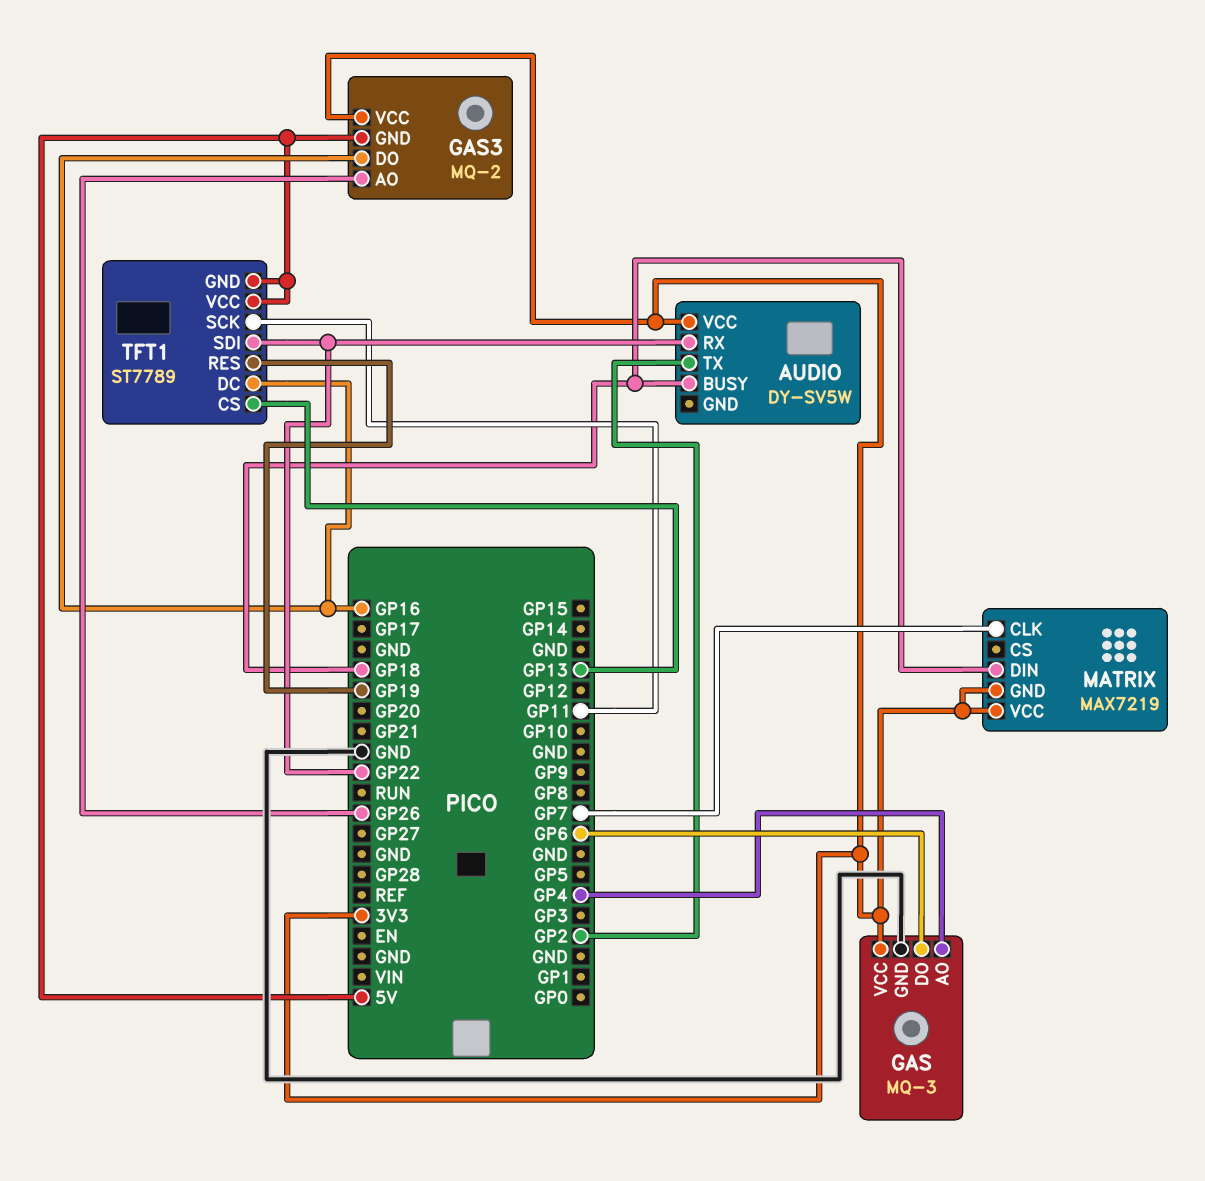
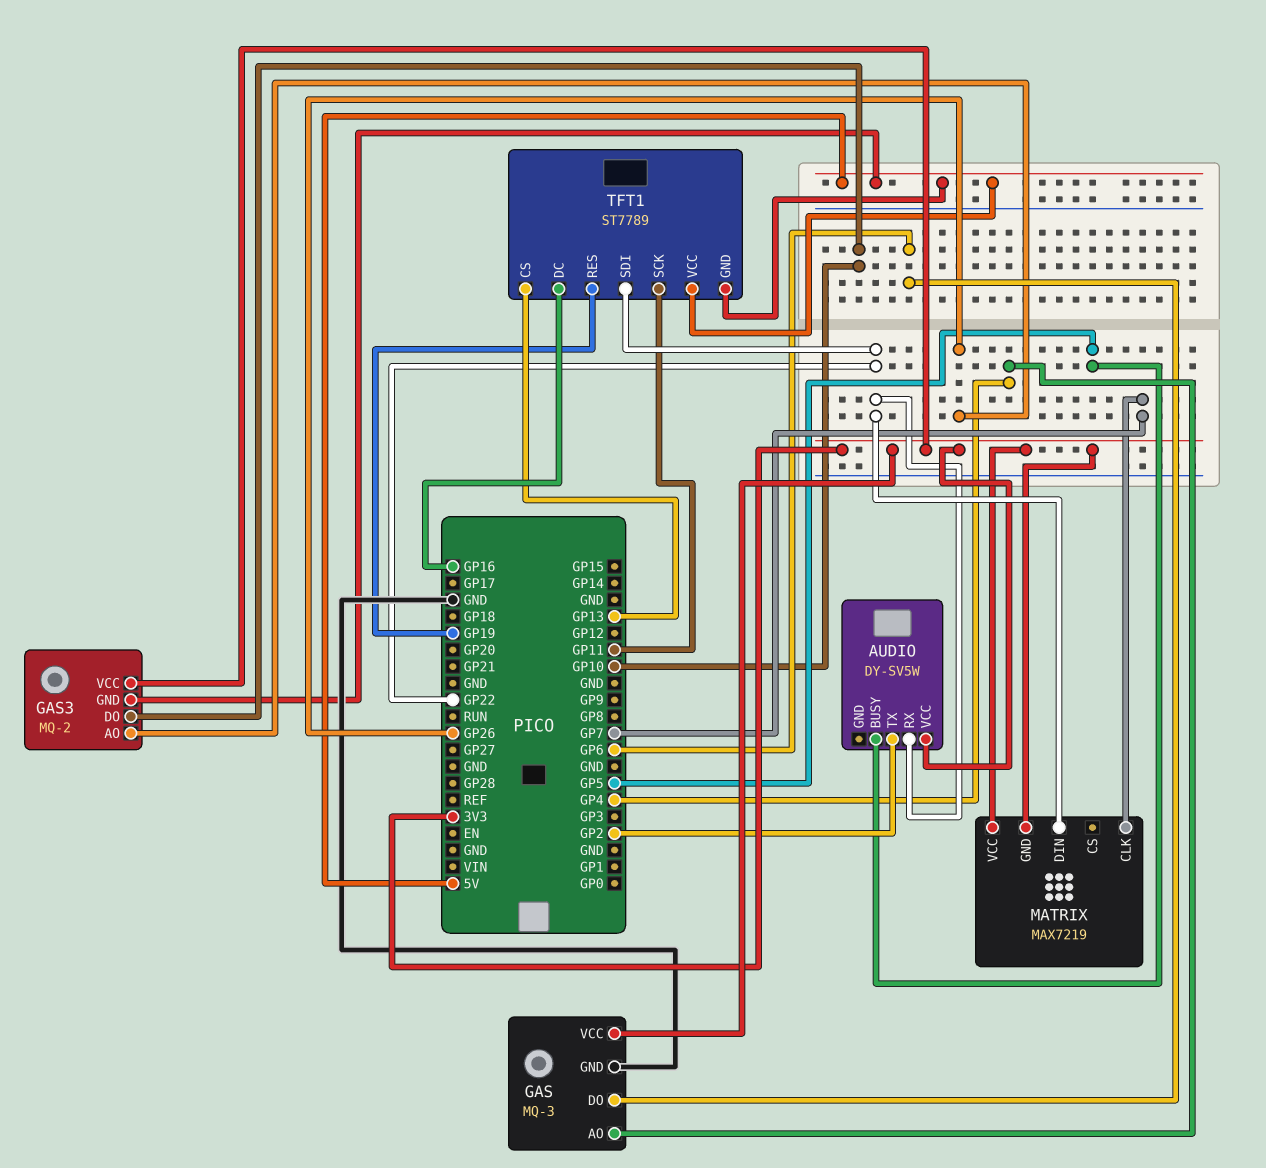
AUDIO pin BUSY: GP18 -> GP5
GAS3 pin DO: GP16 -> GP10
MATRIX pin DIN: GP18 -> GP22

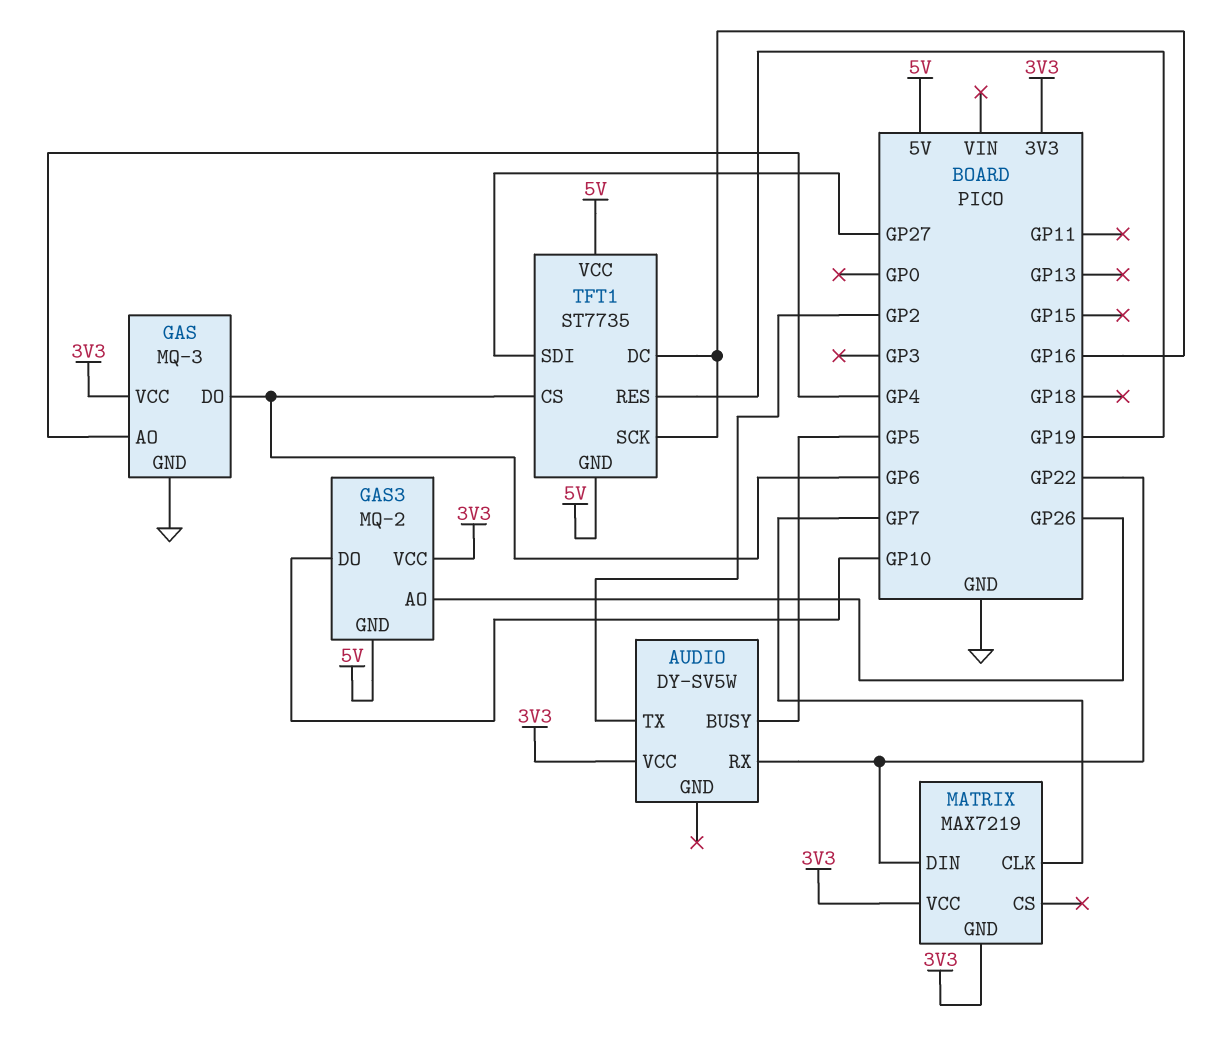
TFT1: ST7789 -> ST7735
TFT1 pin CS: GP13 -> GP6
TFT1 pin SCK: GP11 -> GP16
TFT1 pin SDI: GP22 -> GP27

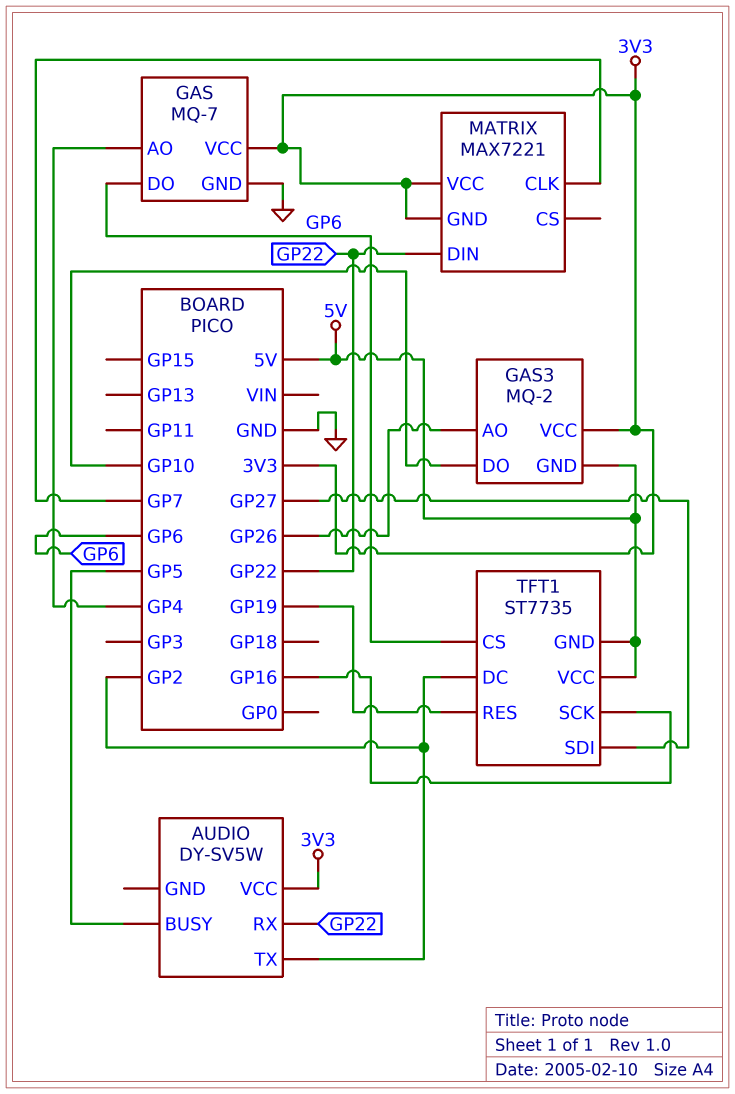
GAS: MQ-3 -> MQ-7
MATRIX: MAX7219 -> MAX7221
TFT1 pin DC: GP16 -> GP2

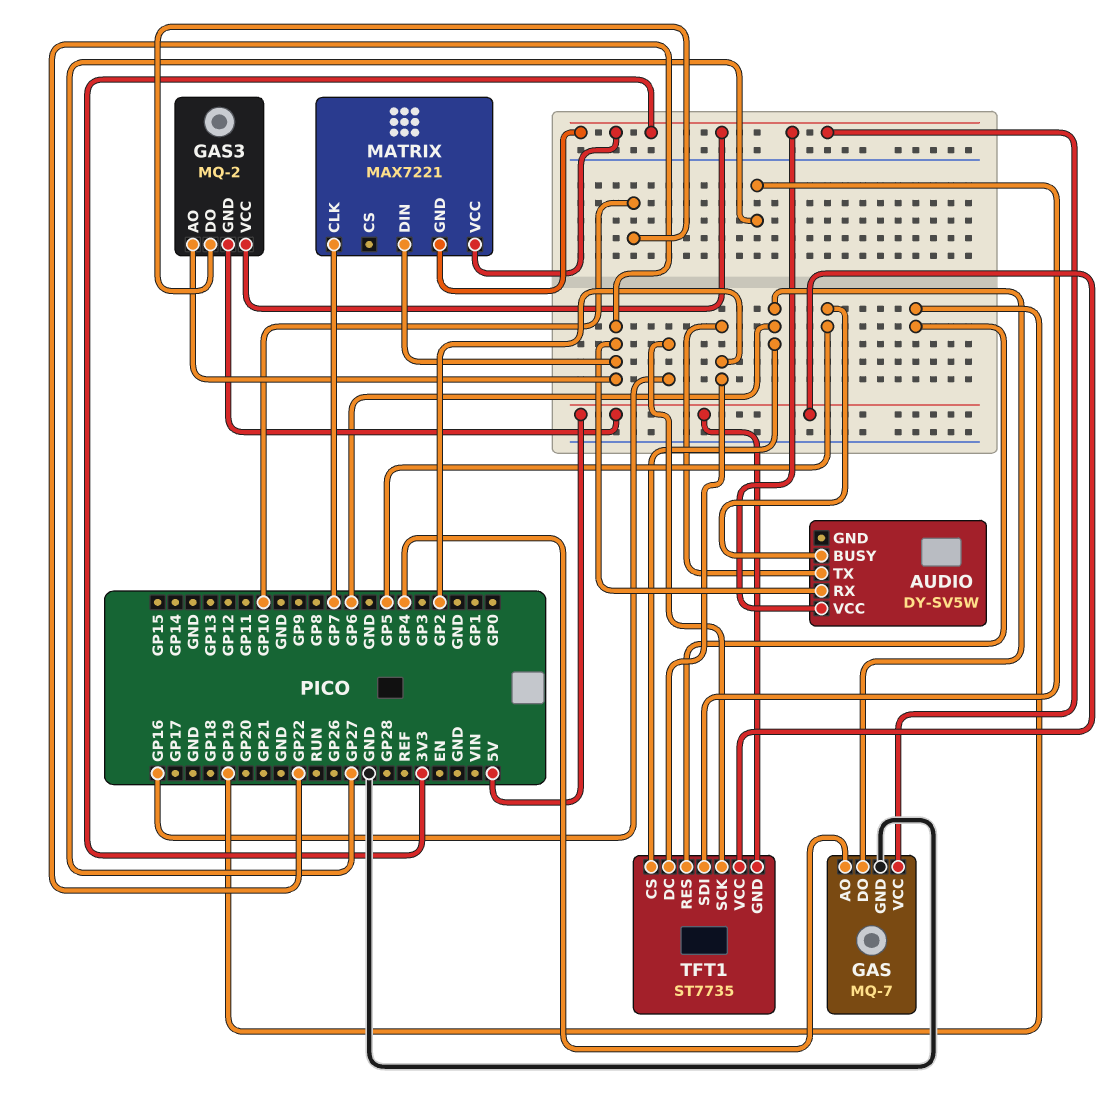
GAS3 pin AO: GP26 -> GP22

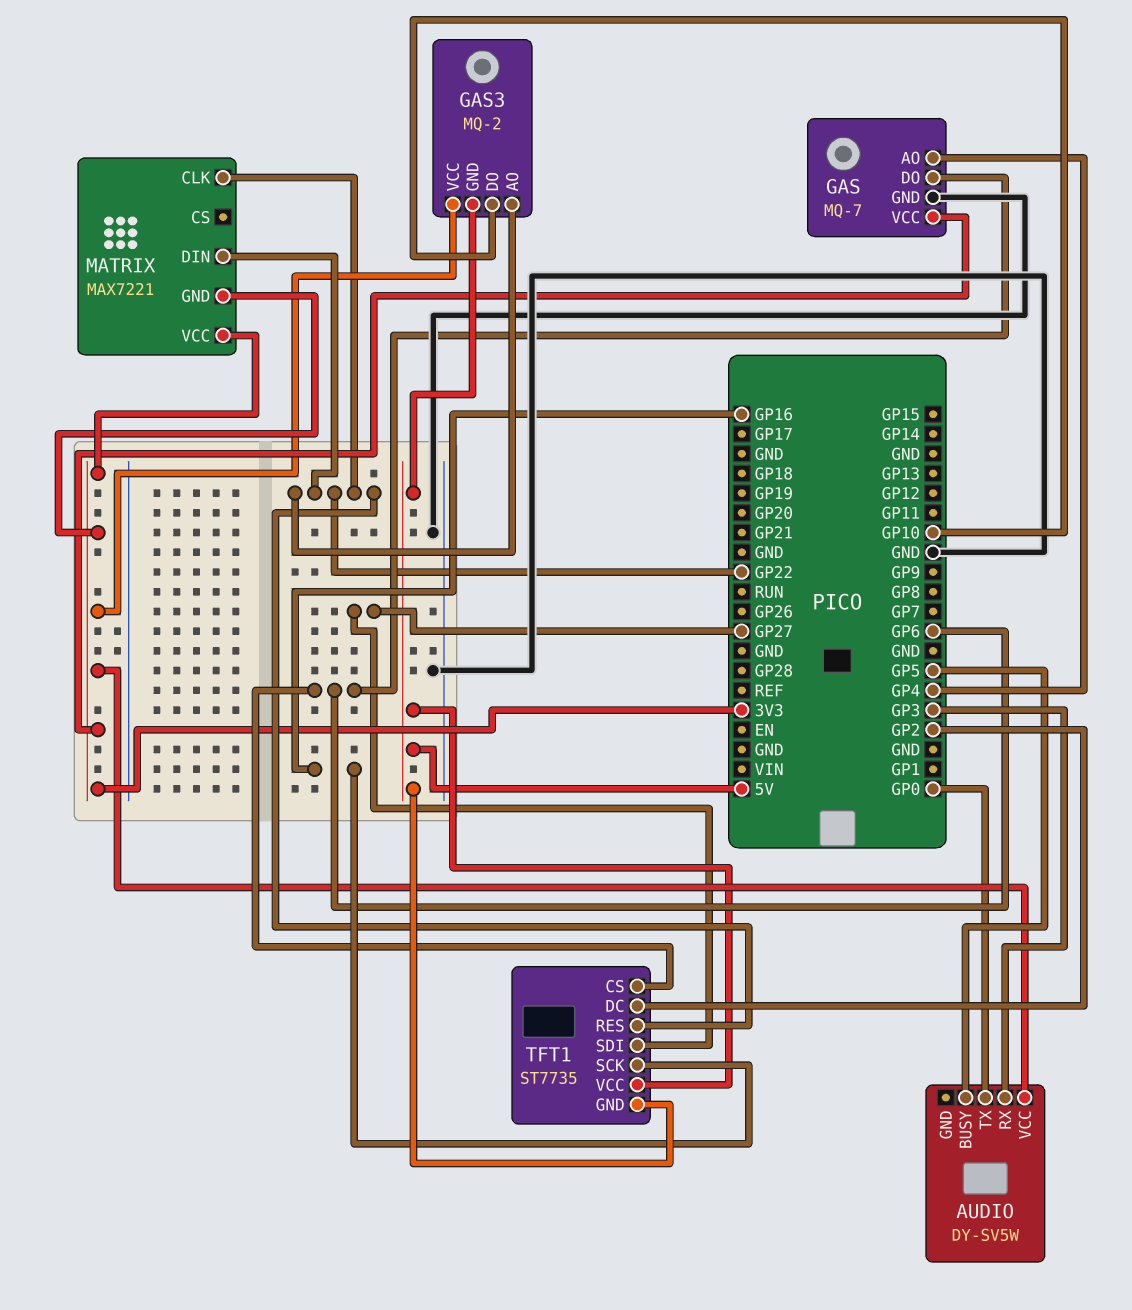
AUDIO pin RX: GP22 -> GP3
AUDIO pin TX: GP2 -> GP0
MATRIX pin CLK: GP7 -> GP22
TFT1 pin RES: GP19 -> GP22

